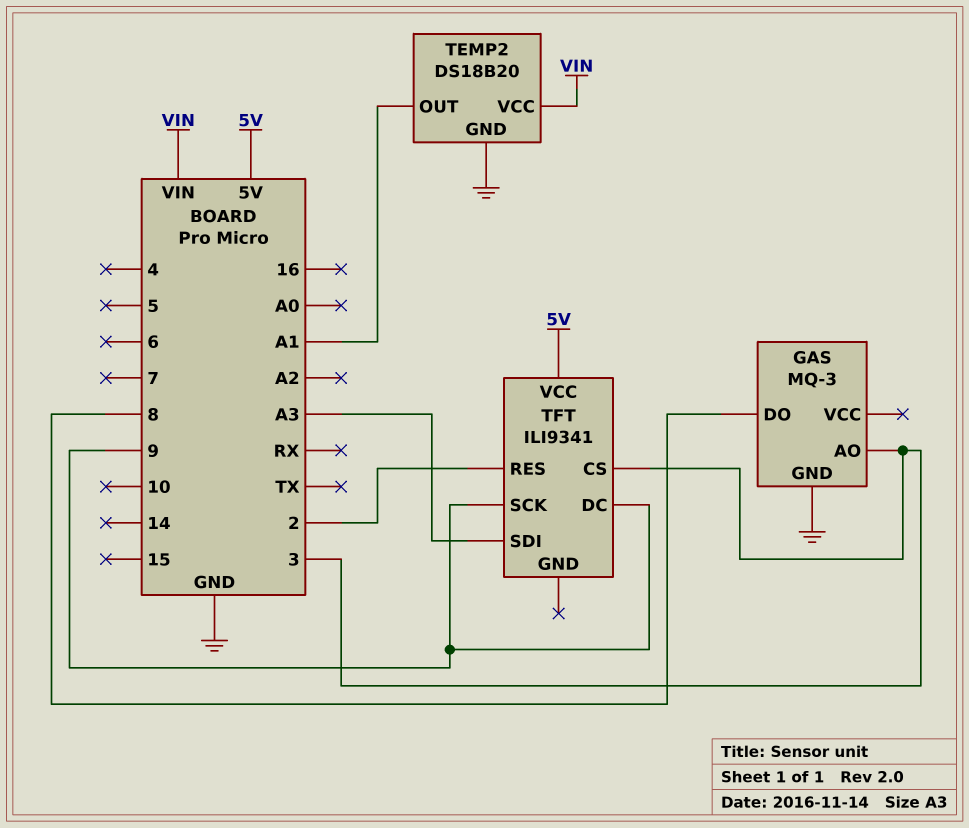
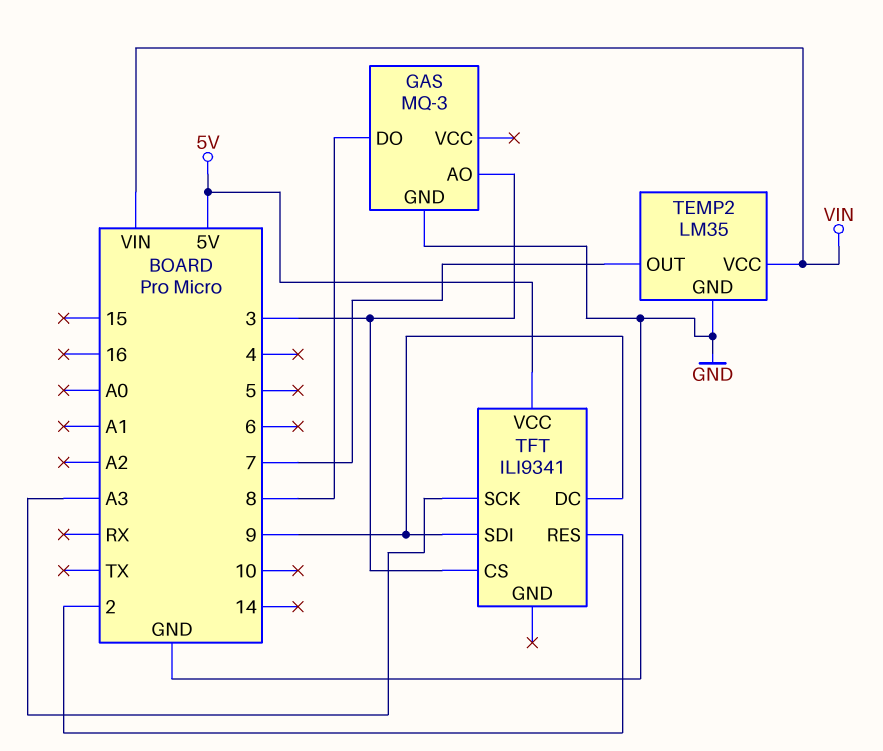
TEMP2: DS18B20 -> LM35
TEMP2 pin OUT: A1 -> 7
TFT pin SCK: 9 -> A3
TFT pin SDI: A3 -> 9

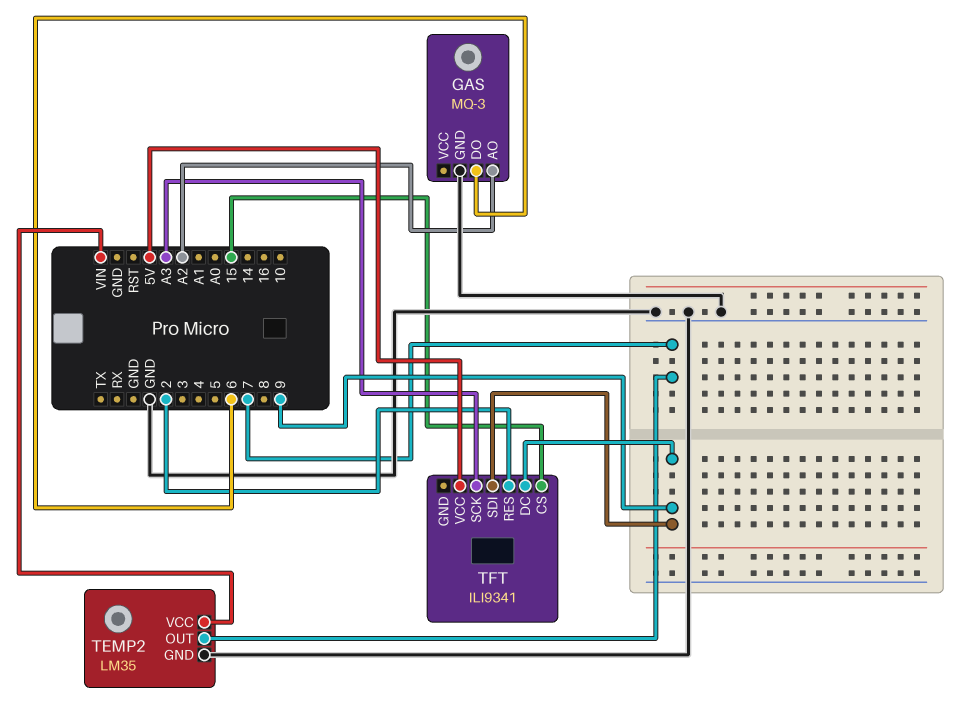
GAS pin AO: 3 -> A2
GAS pin DO: 8 -> 6
TFT pin CS: 3 -> 15

